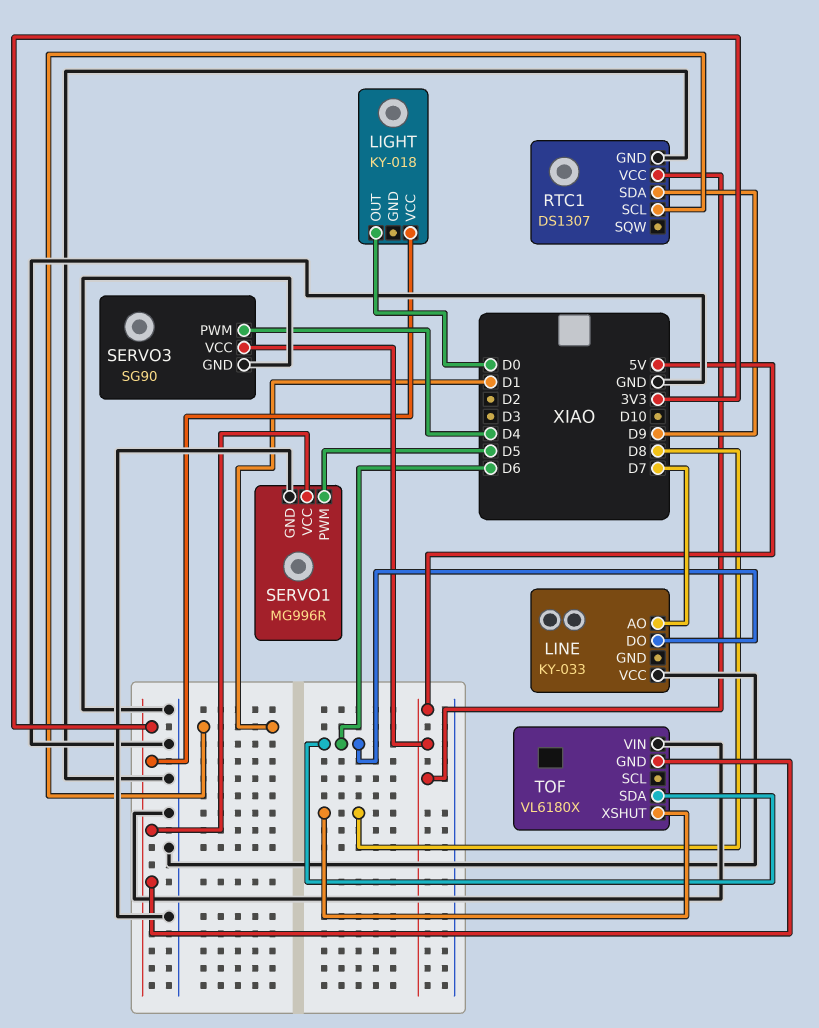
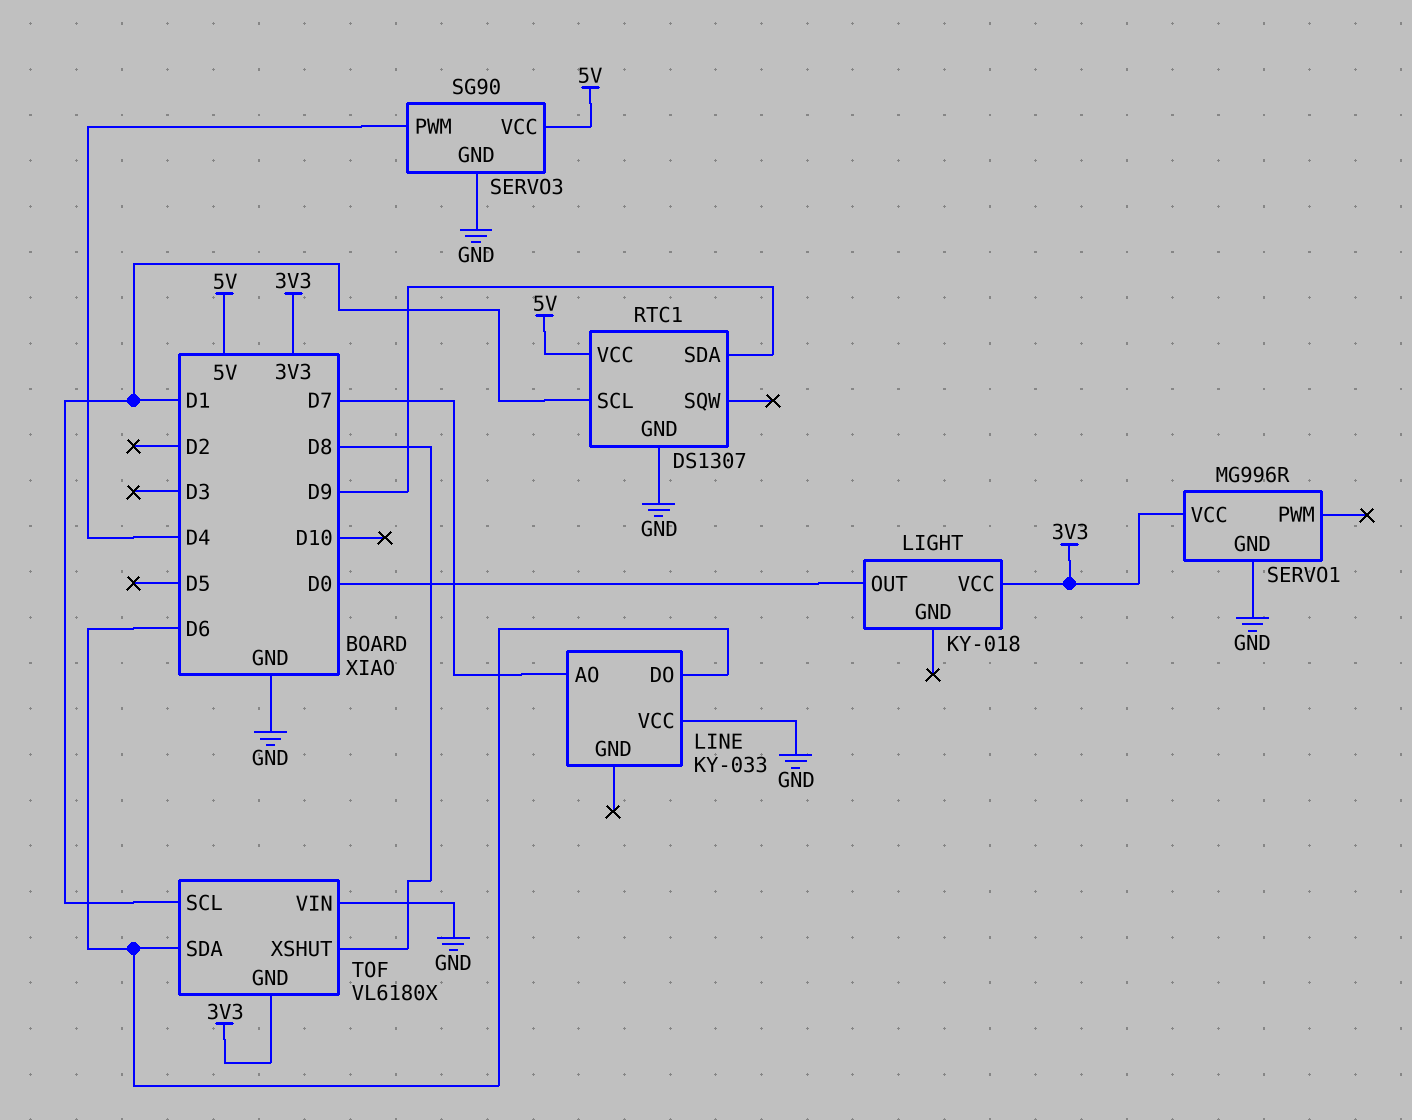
SERVO1 pin PWM: D5 -> none
TOF pin SCL: none -> D1

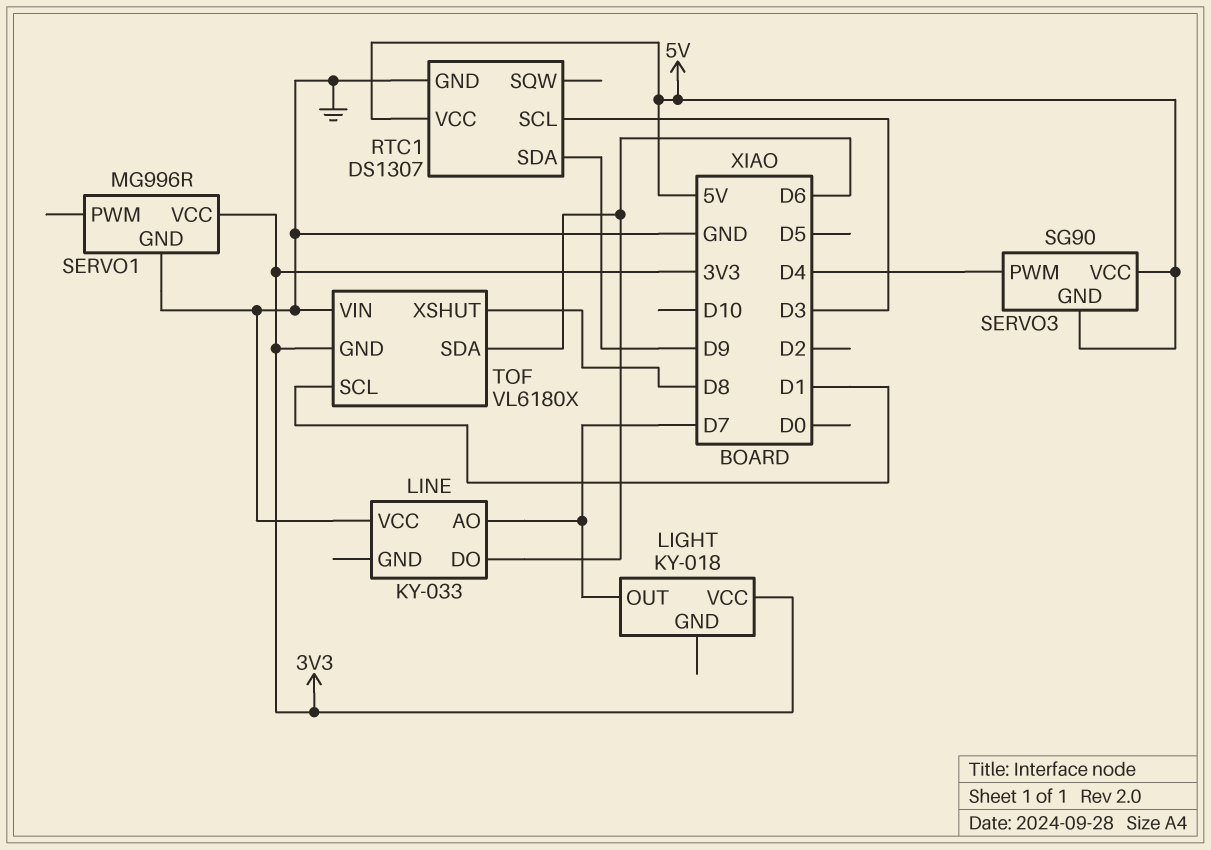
LIGHT pin OUT: D0 -> D7
RTC1 pin SCL: D1 -> D3
SERVO3 pin GND: GND -> 5V

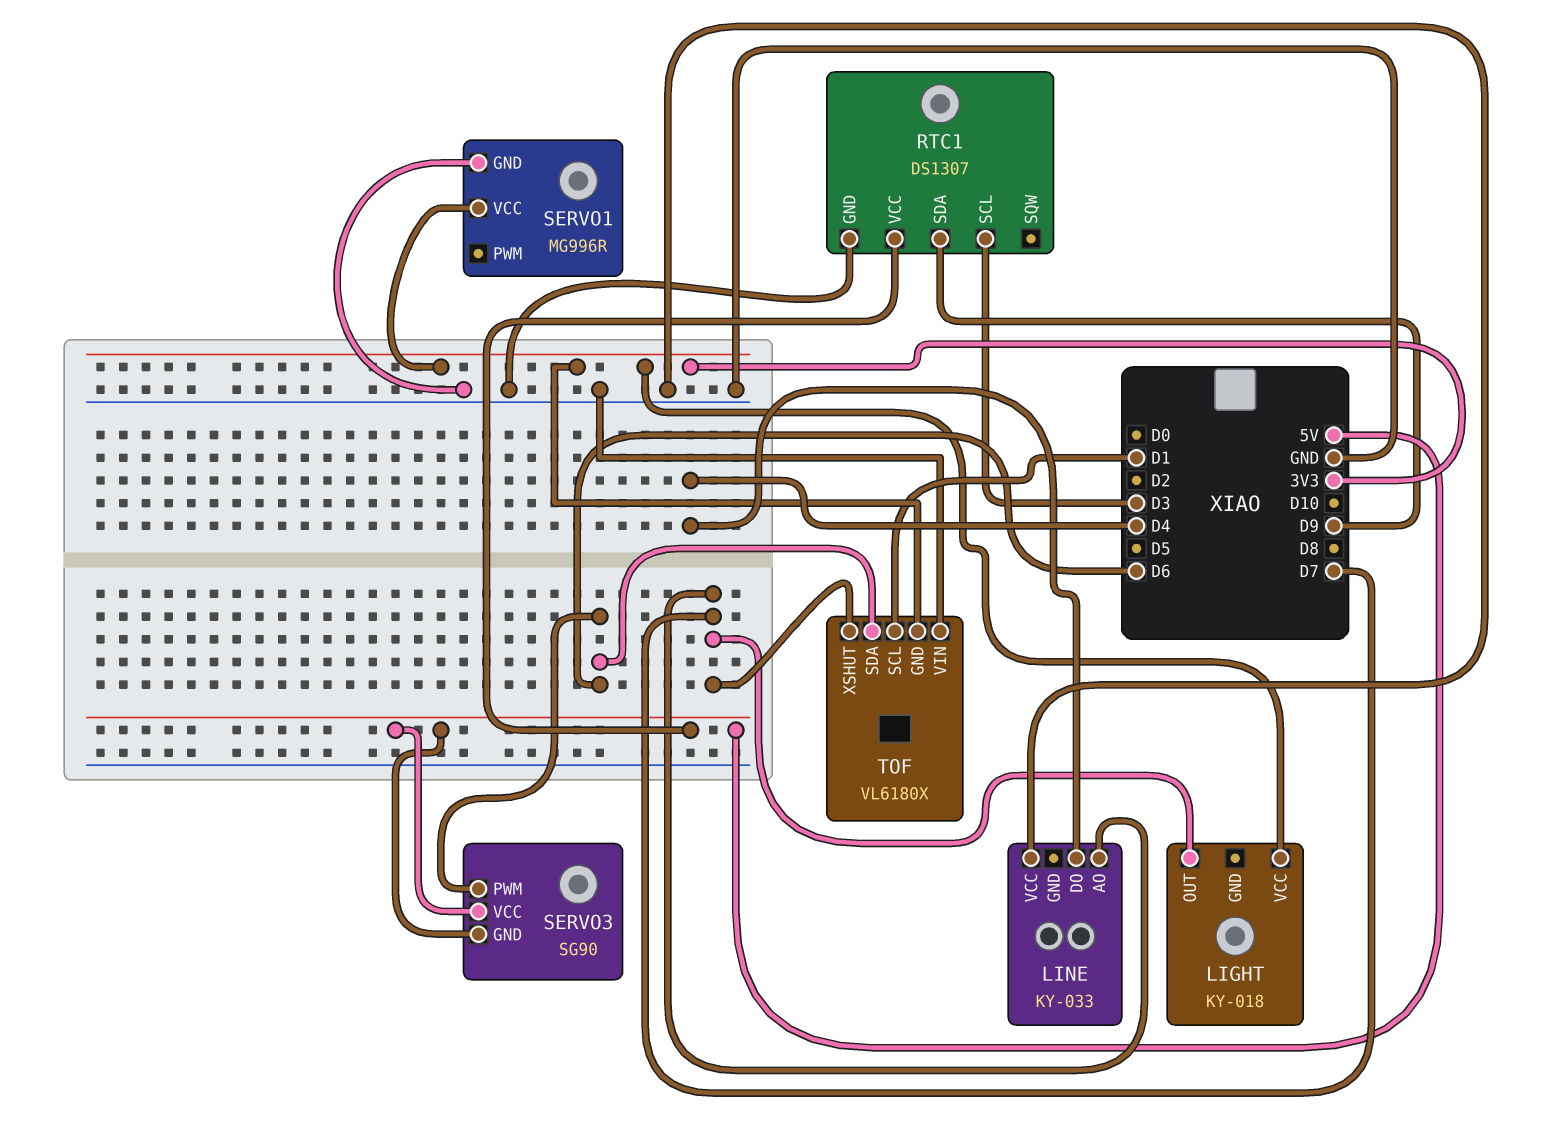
LINE pin DO: D6 -> D4
SERVO3 pin PWM: D4 -> D6
TOF pin XSHUT: D8 -> D7

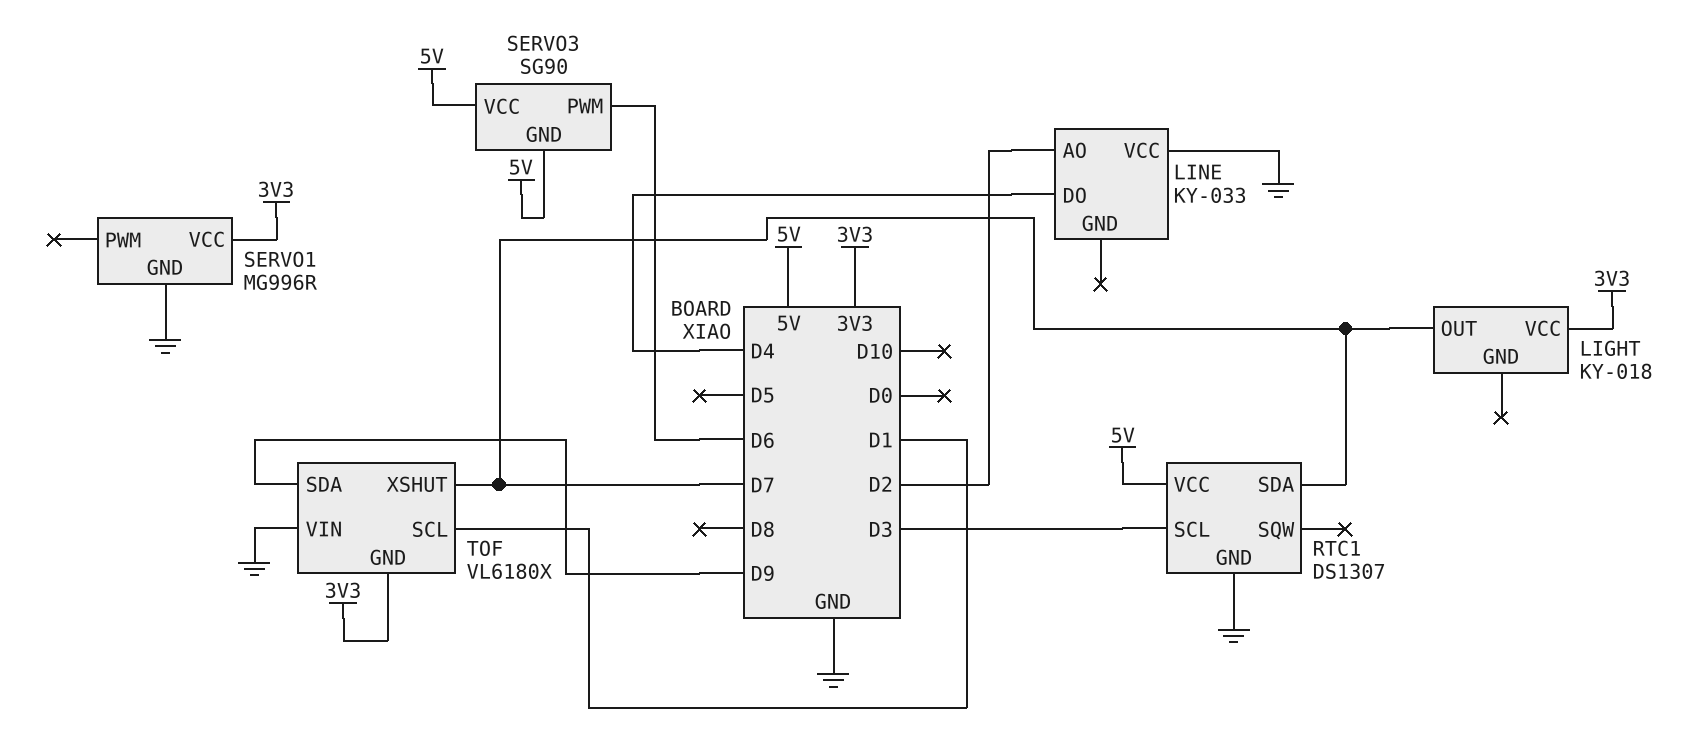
LINE pin AO: D7 -> D2
RTC1 pin SDA: D9 -> D7
TOF pin SDA: D6 -> D9

